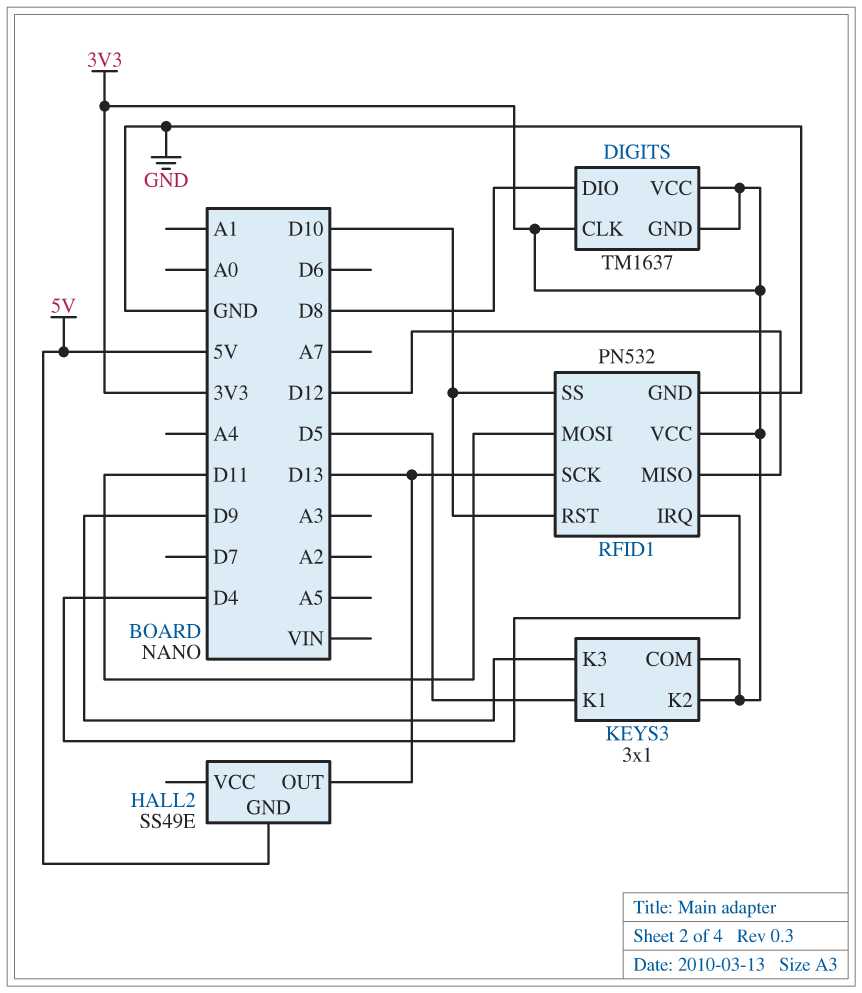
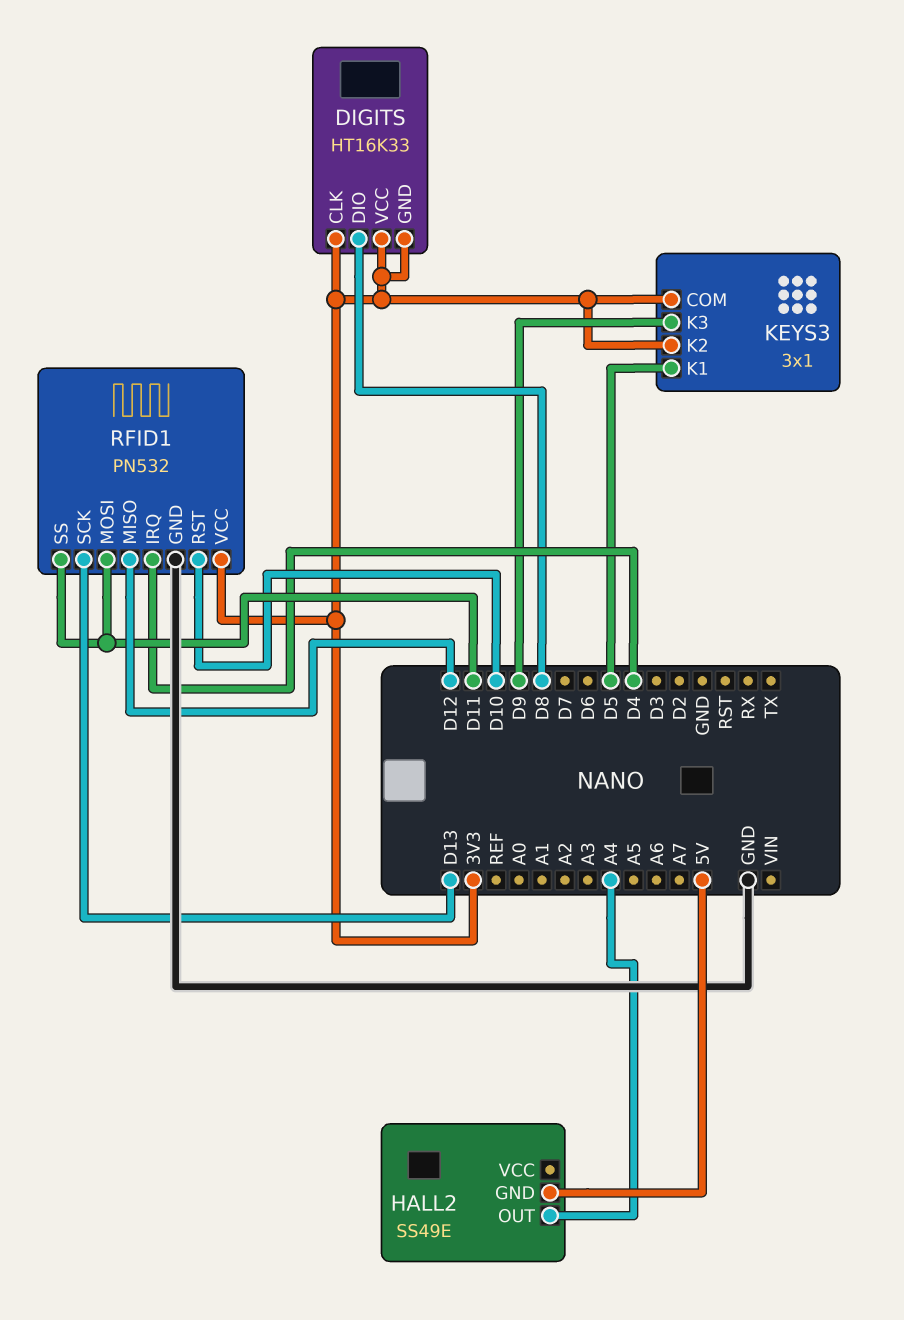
DIGITS: TM1637 -> HT16K33
HALL2 pin OUT: D13 -> A4
RFID1 pin SS: D10 -> D11

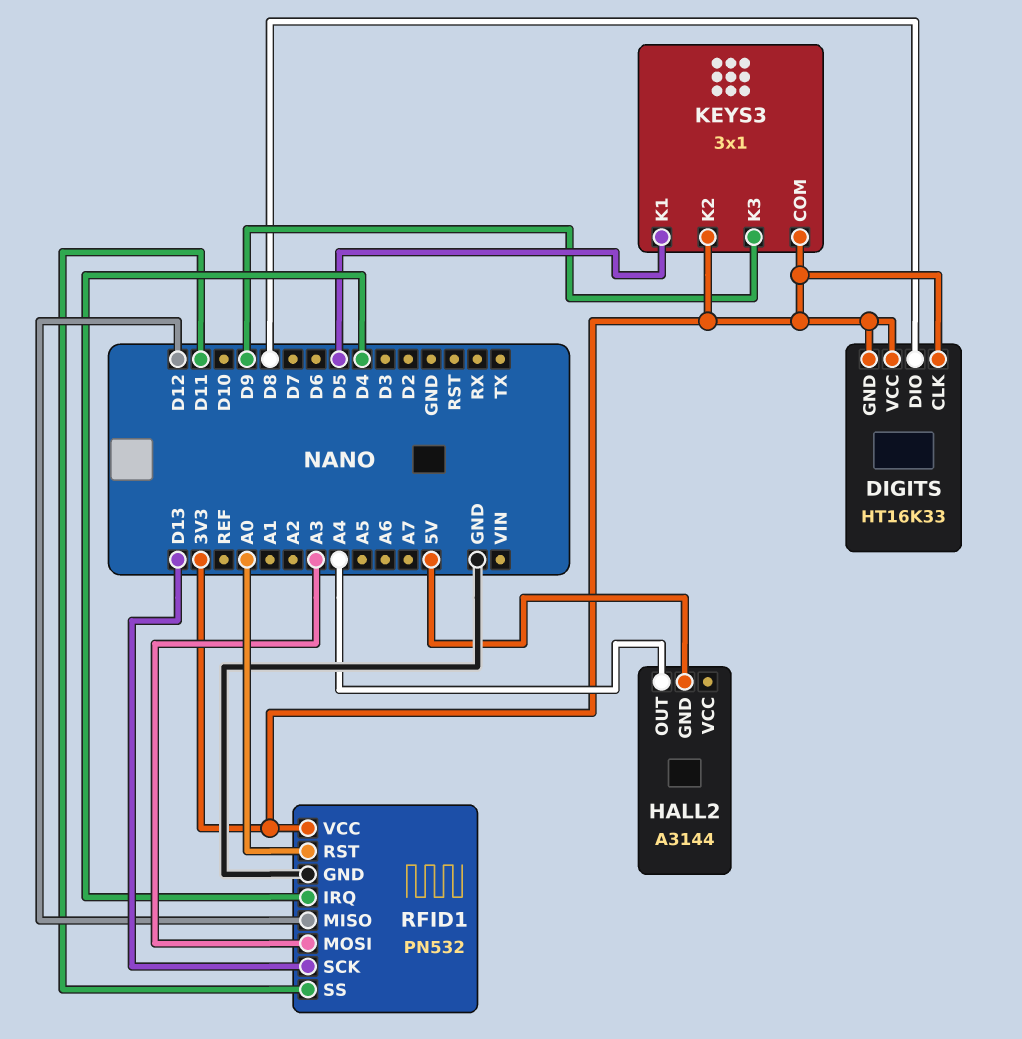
HALL2: SS49E -> A3144
RFID1 pin MOSI: D11 -> A3
RFID1 pin RST: D10 -> A0

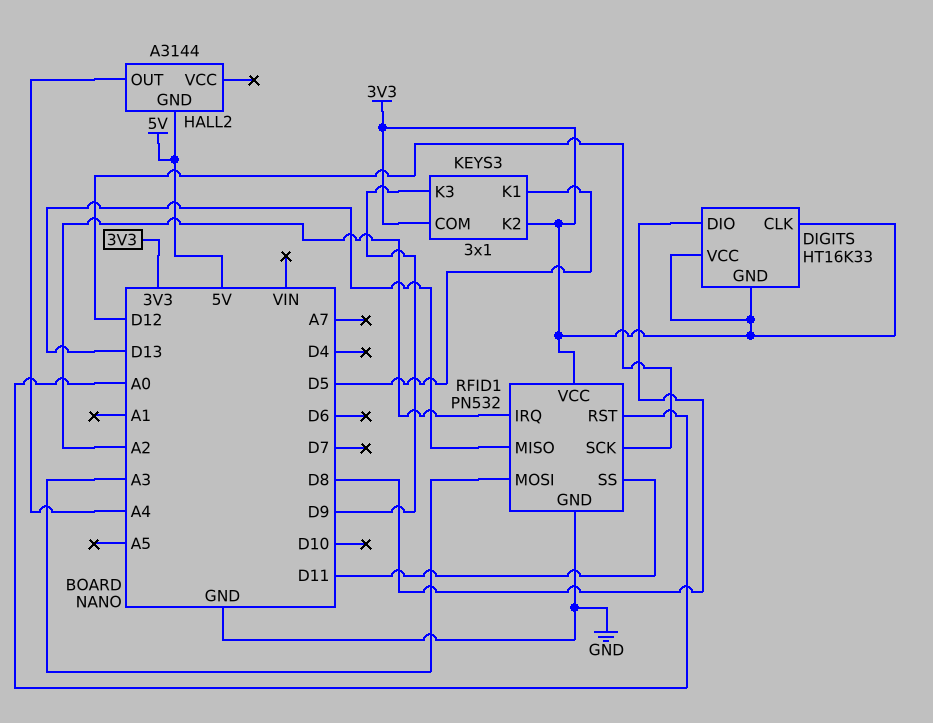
RFID1 pin IRQ: D4 -> A2
RFID1 pin MISO: D12 -> D13
RFID1 pin SCK: D13 -> D12

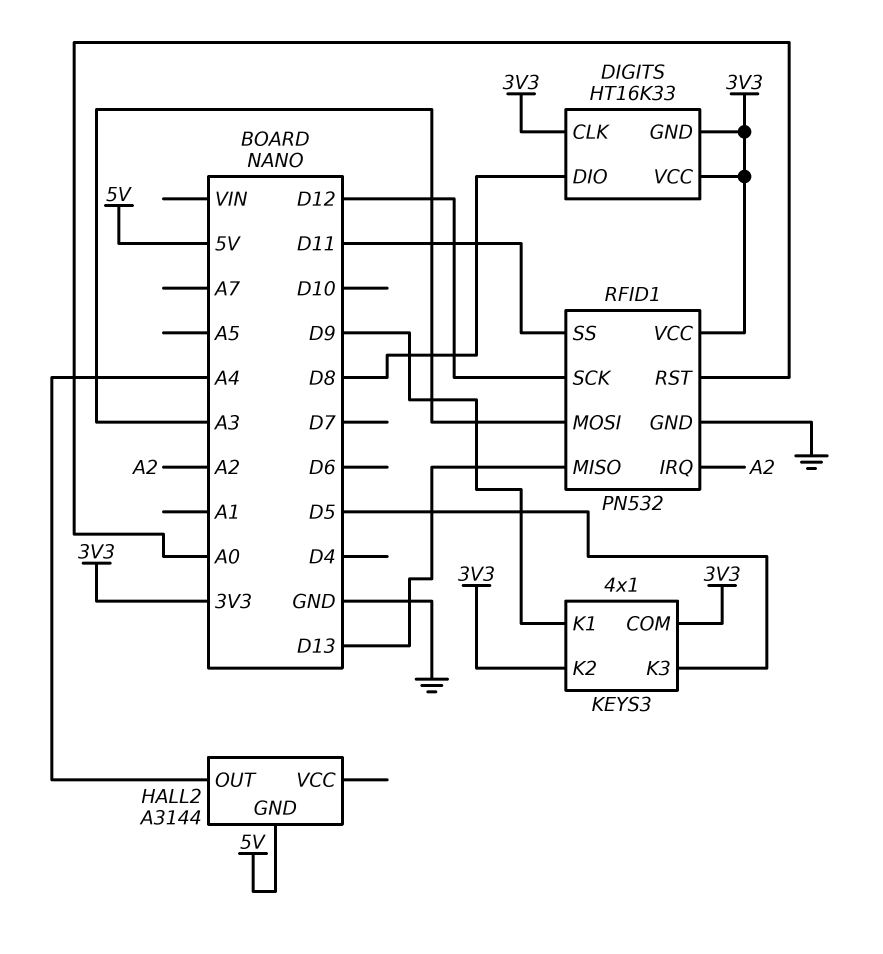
KEYS3: 3x1 -> 4x1
KEYS3 pin K1: D5 -> D9
KEYS3 pin K3: D9 -> D5

